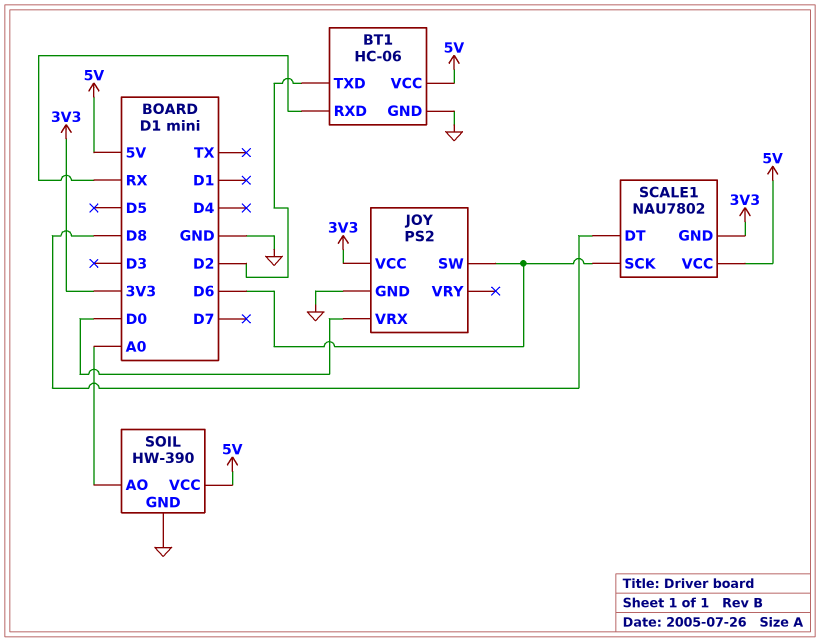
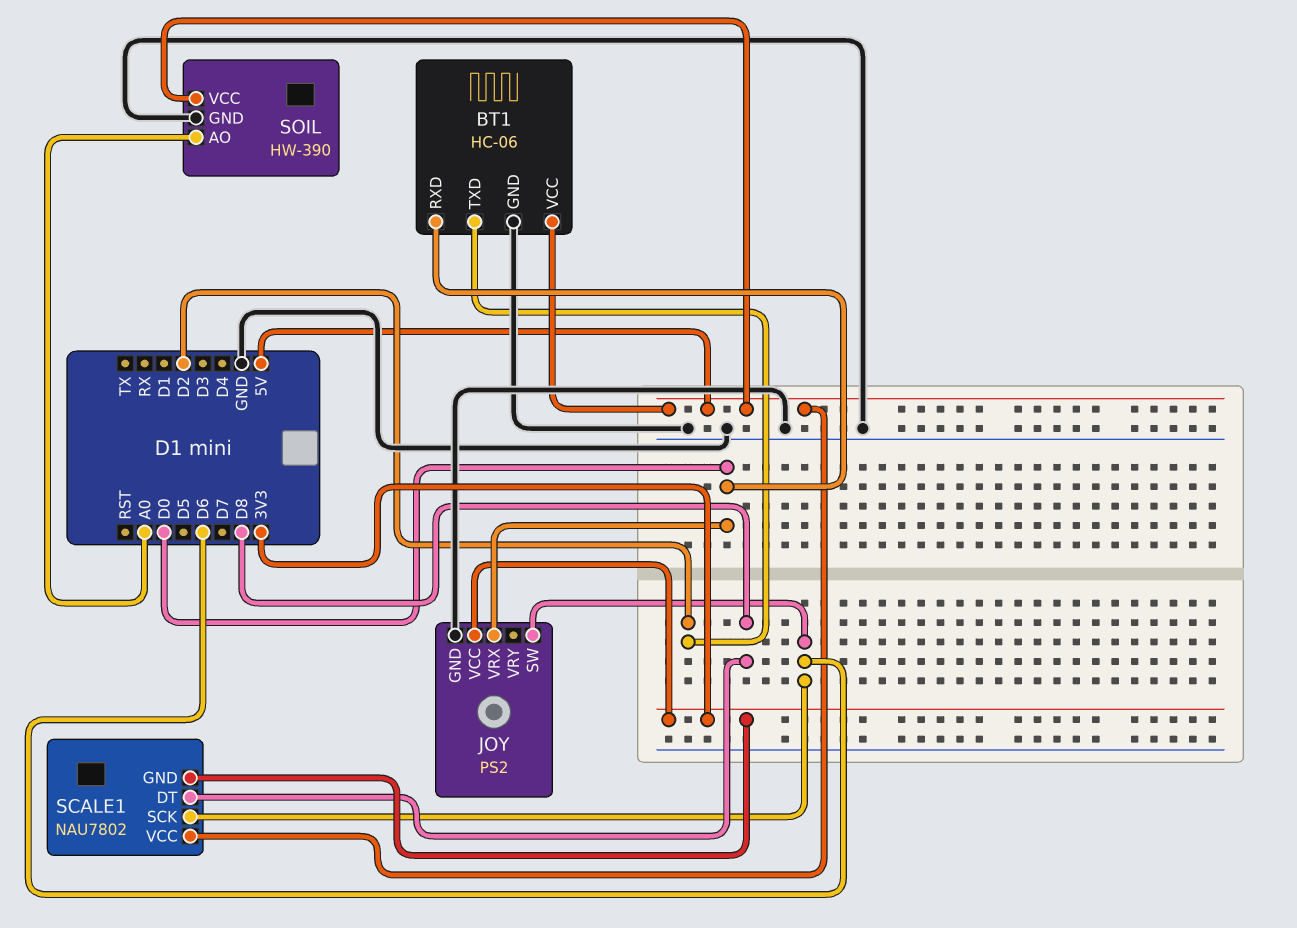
BT1 pin RXD: RX -> D0

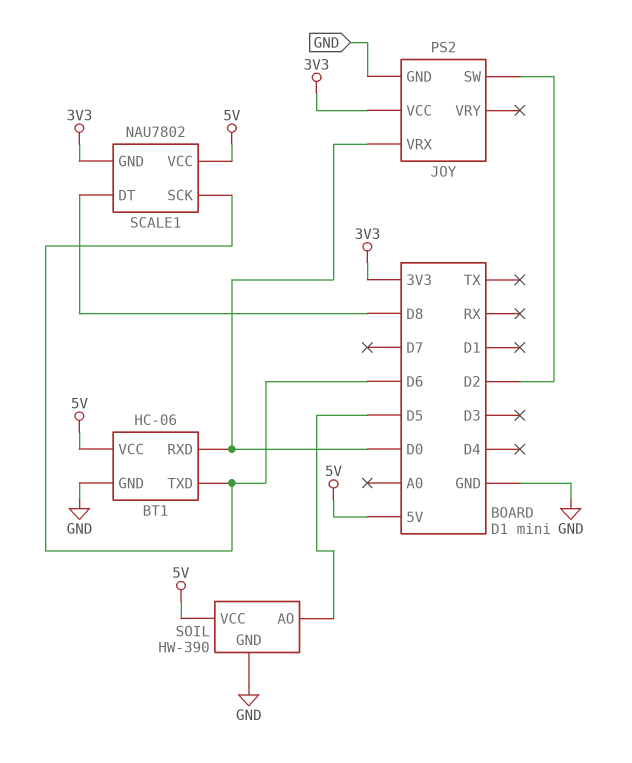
BT1 pin TXD: D2 -> D6
JOY pin SW: D6 -> D2
SOIL pin AO: A0 -> D5

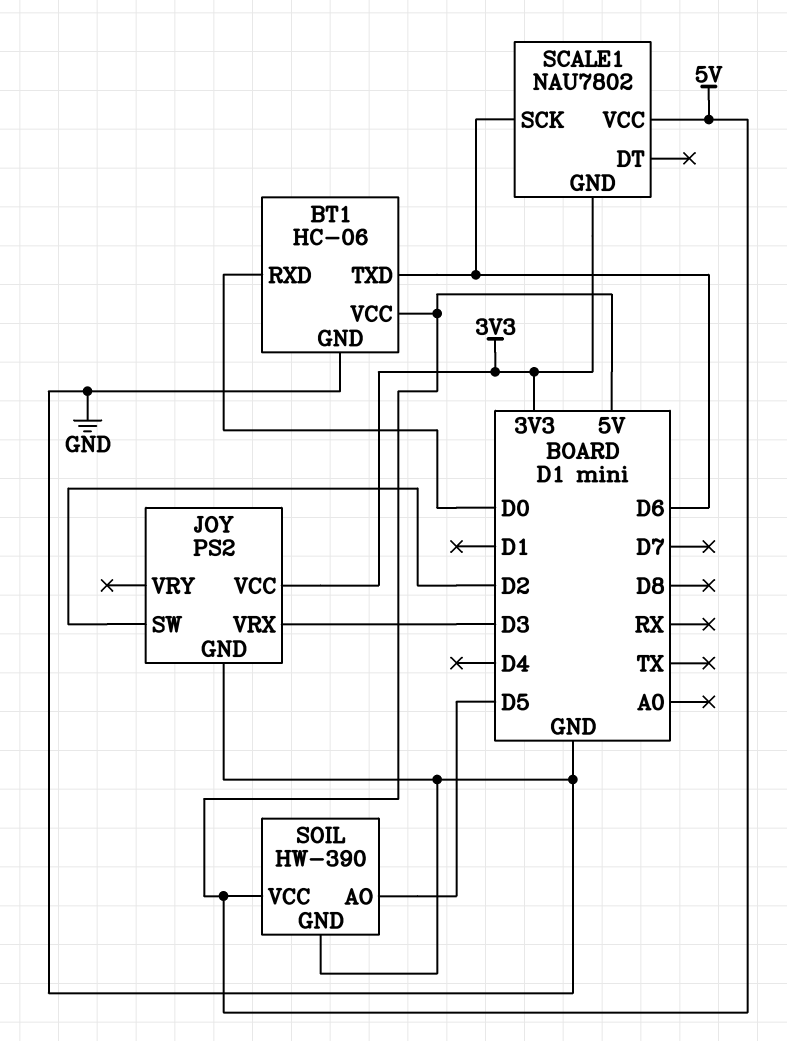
JOY pin VRX: D0 -> D3
SCALE1 pin DT: D8 -> none

